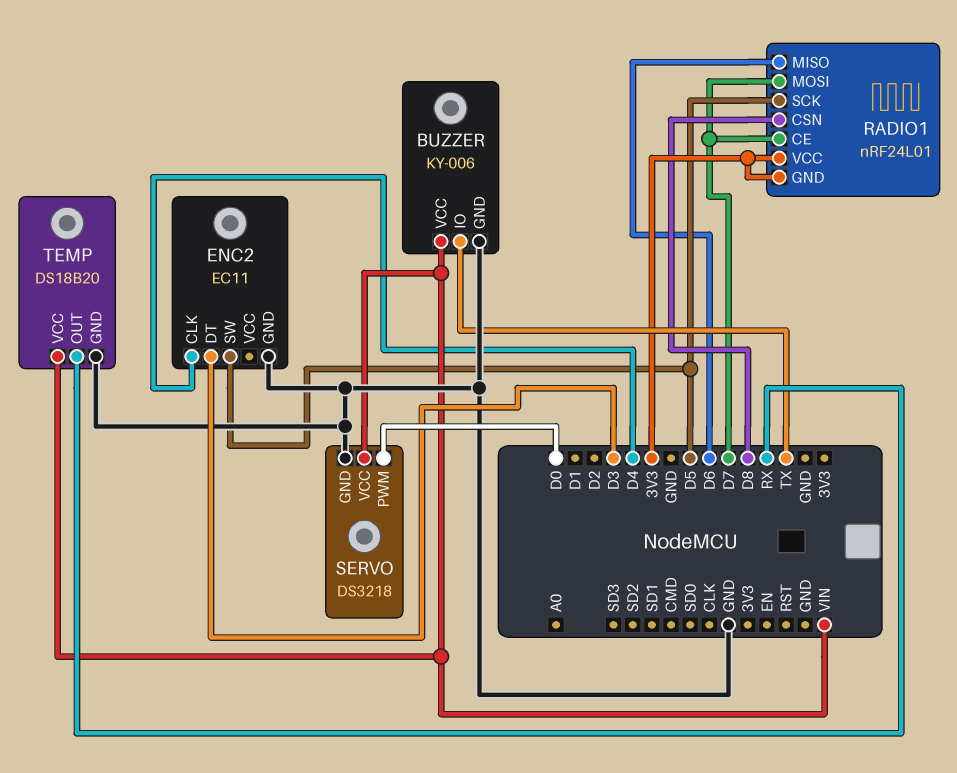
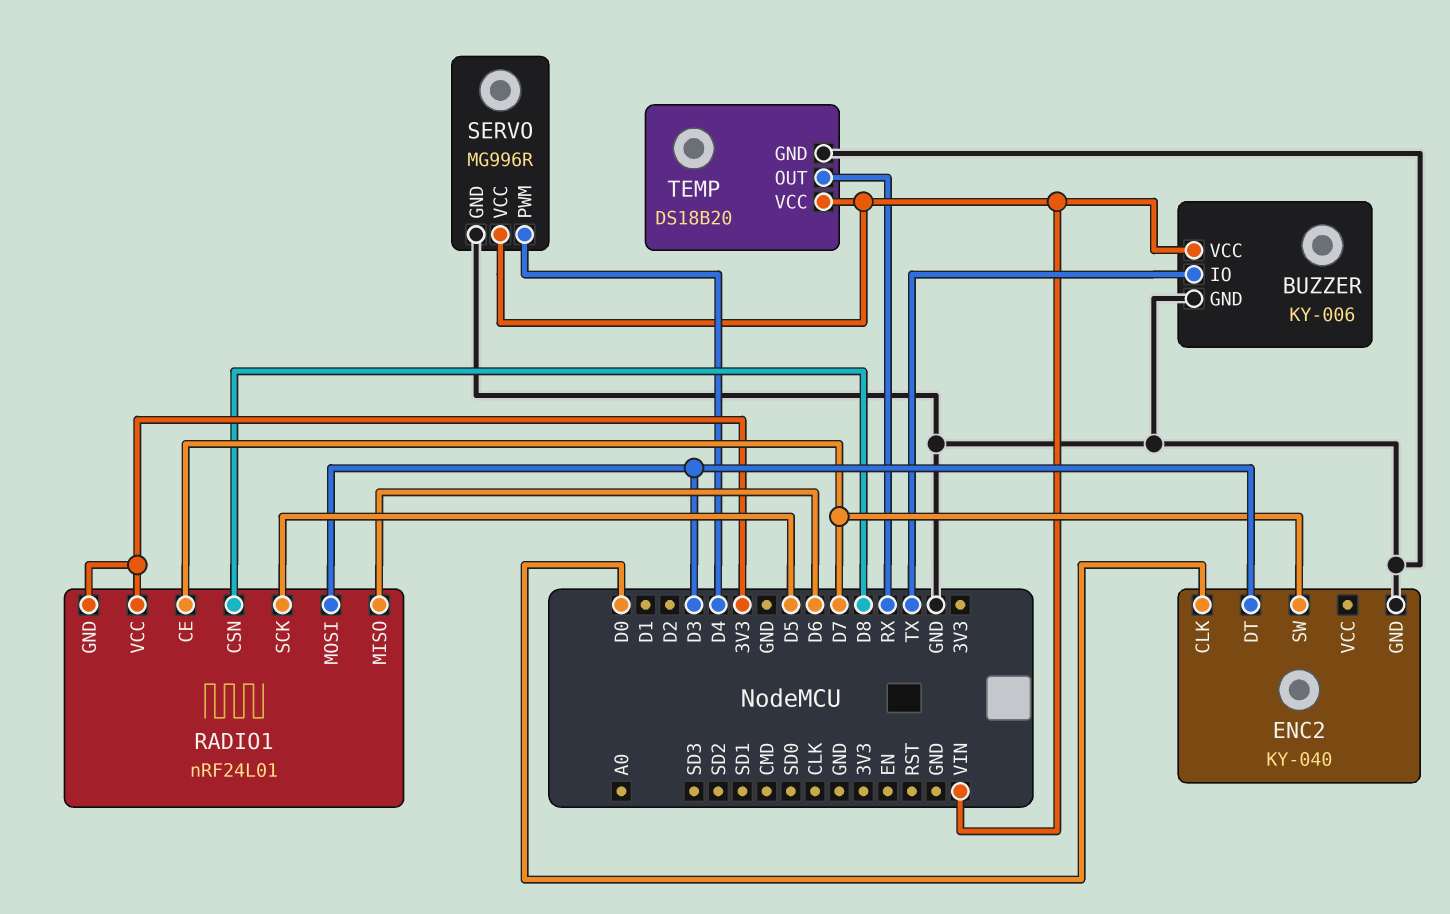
ENC2: EC11 -> KY-040
ENC2 pin CLK: D4 -> D0
ENC2 pin SW: D5 -> D7
RADIO1 pin MOSI: D7 -> D3
SERVO: DS3218 -> MG996R
SERVO pin PWM: D0 -> D4

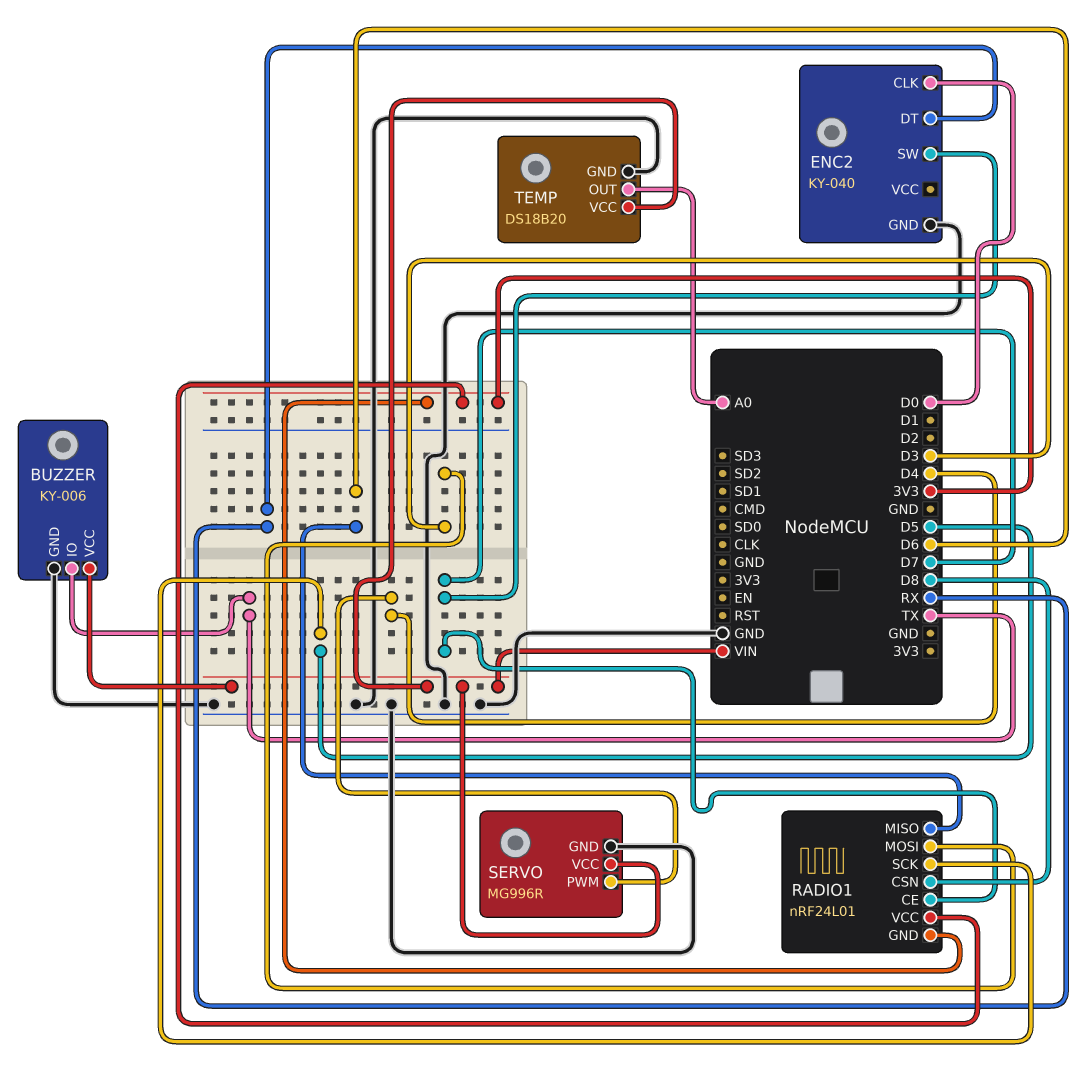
ENC2 pin DT: D3 -> RX
TEMP pin OUT: RX -> A0

